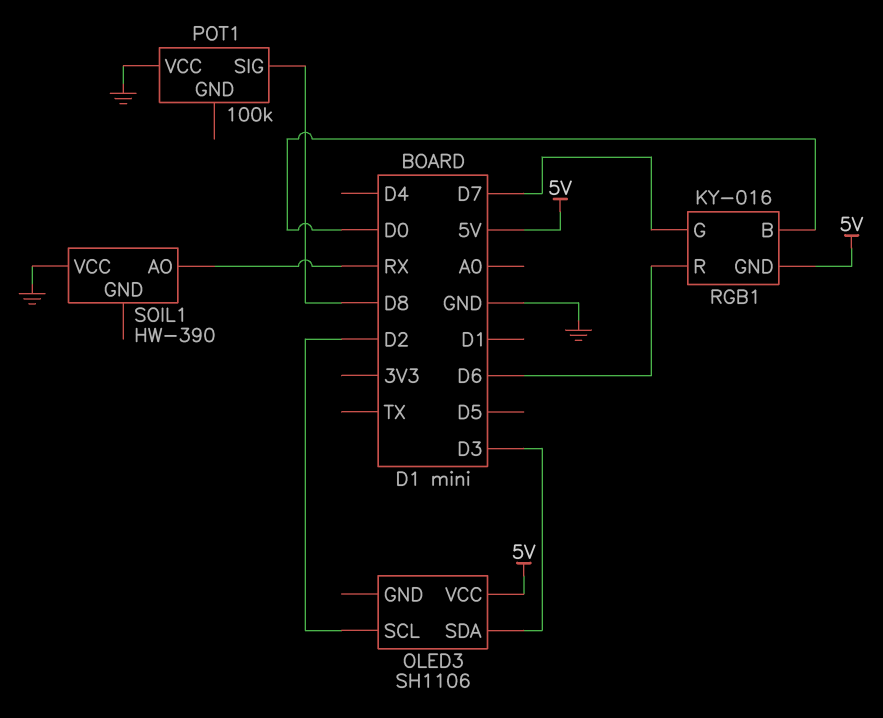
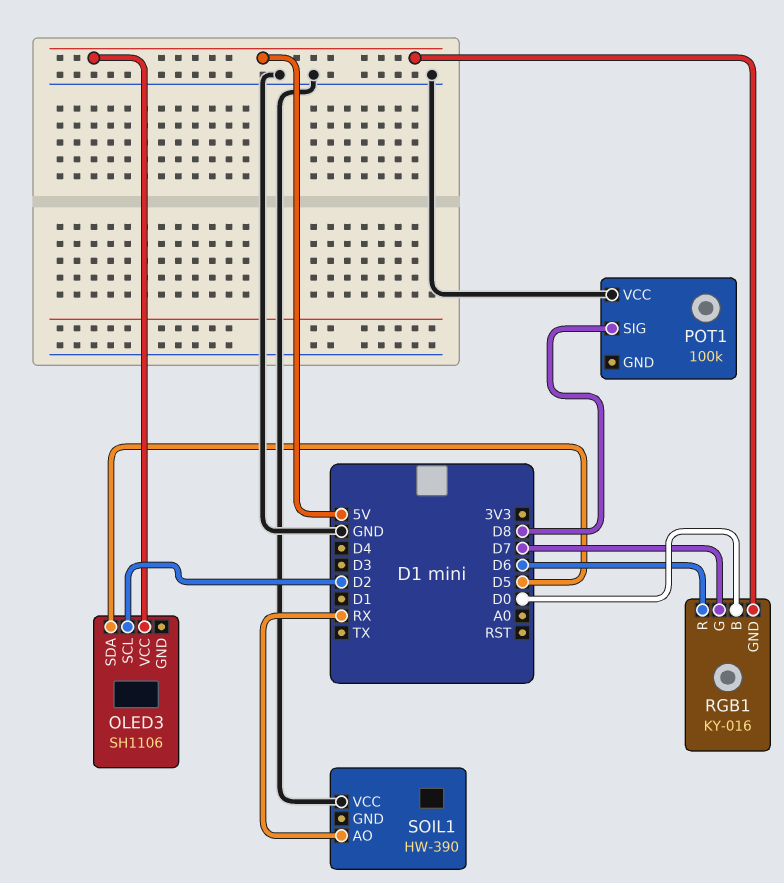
OLED3 pin SDA: D3 -> D5

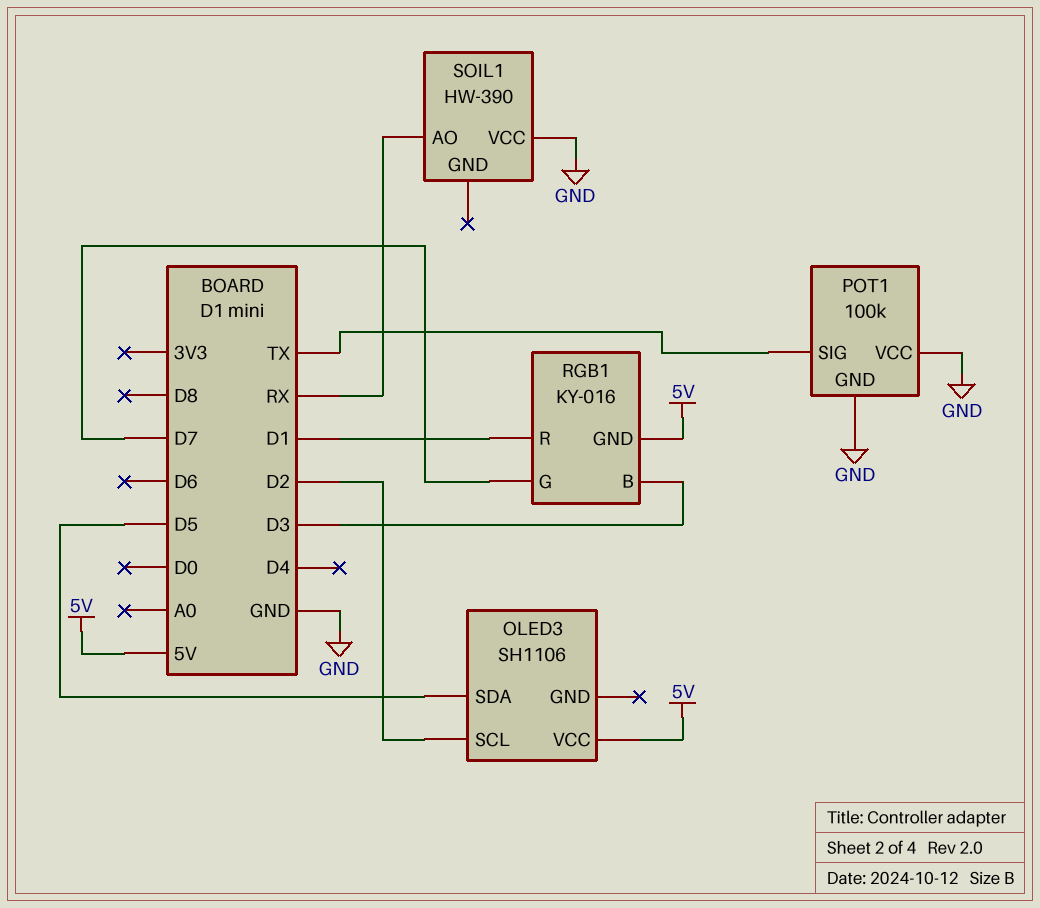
POT1 pin GND: none -> GND
POT1 pin SIG: D8 -> TX
RGB1 pin B: D0 -> D3
RGB1 pin R: D6 -> D1

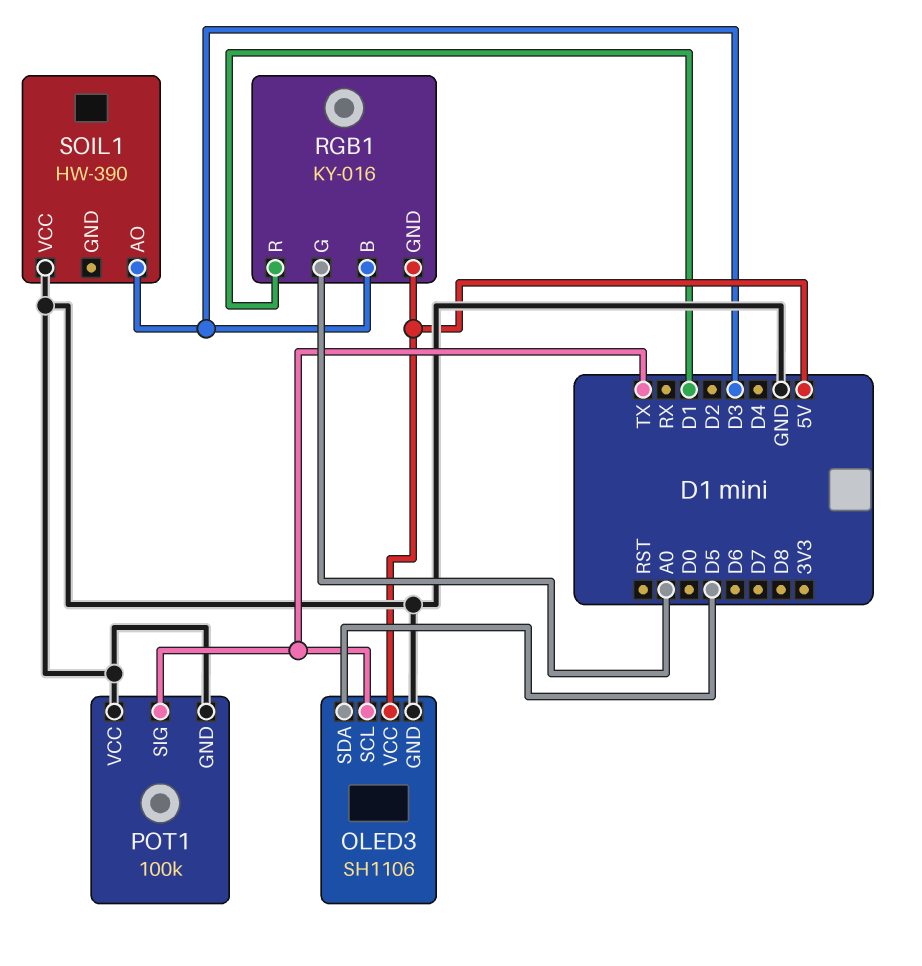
OLED3 pin GND: none -> GND
OLED3 pin SCL: D2 -> TX
RGB1 pin G: D7 -> A0
SOIL1 pin AO: RX -> D3

